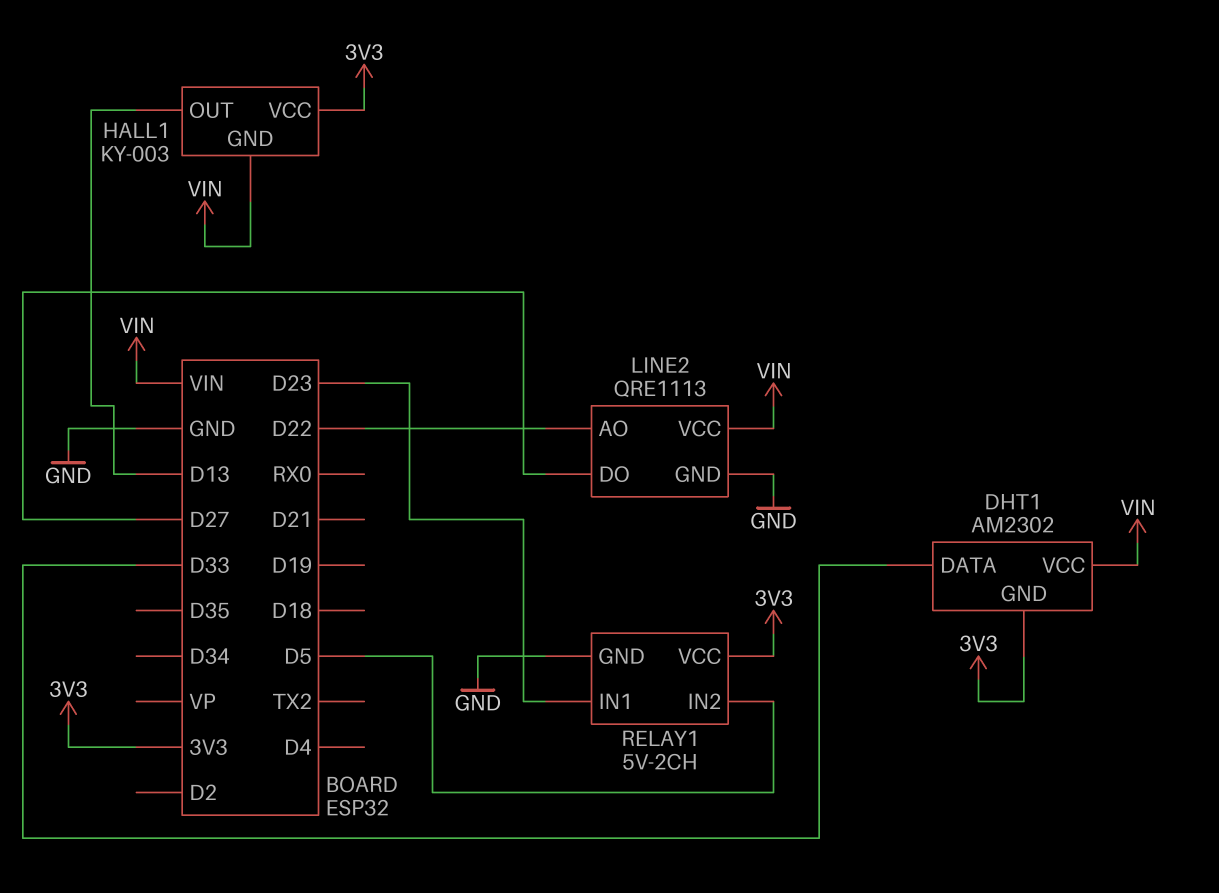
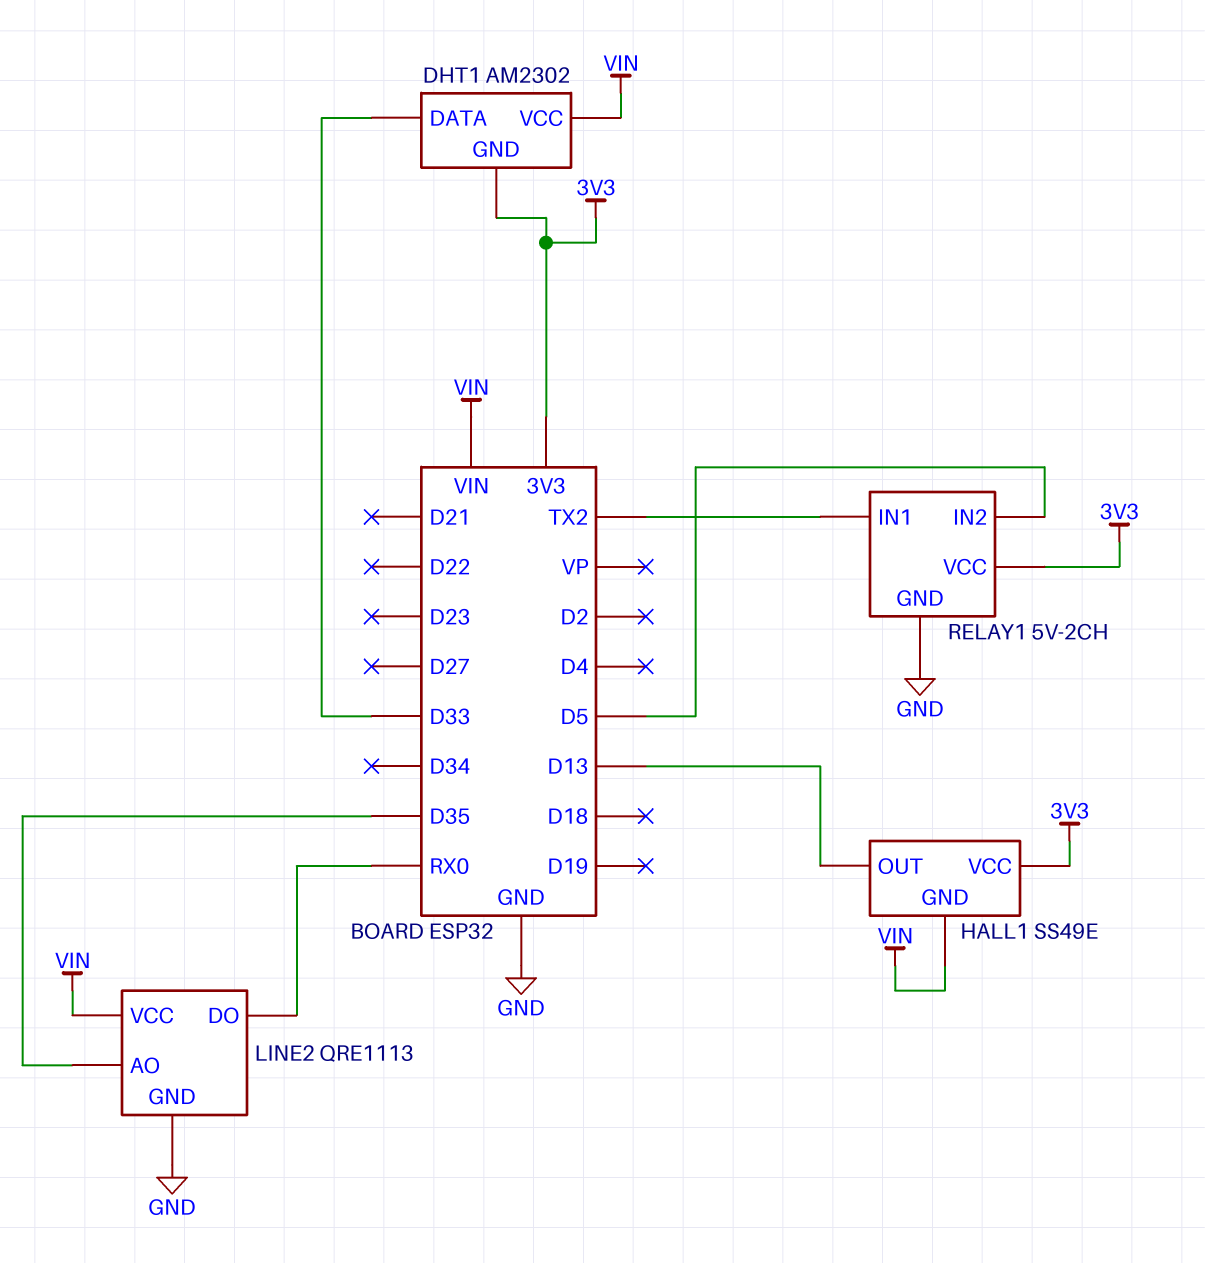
HALL1: KY-003 -> SS49E
LINE2 pin AO: D22 -> D35
LINE2 pin DO: D27 -> RX0
RELAY1 pin IN1: D23 -> TX2

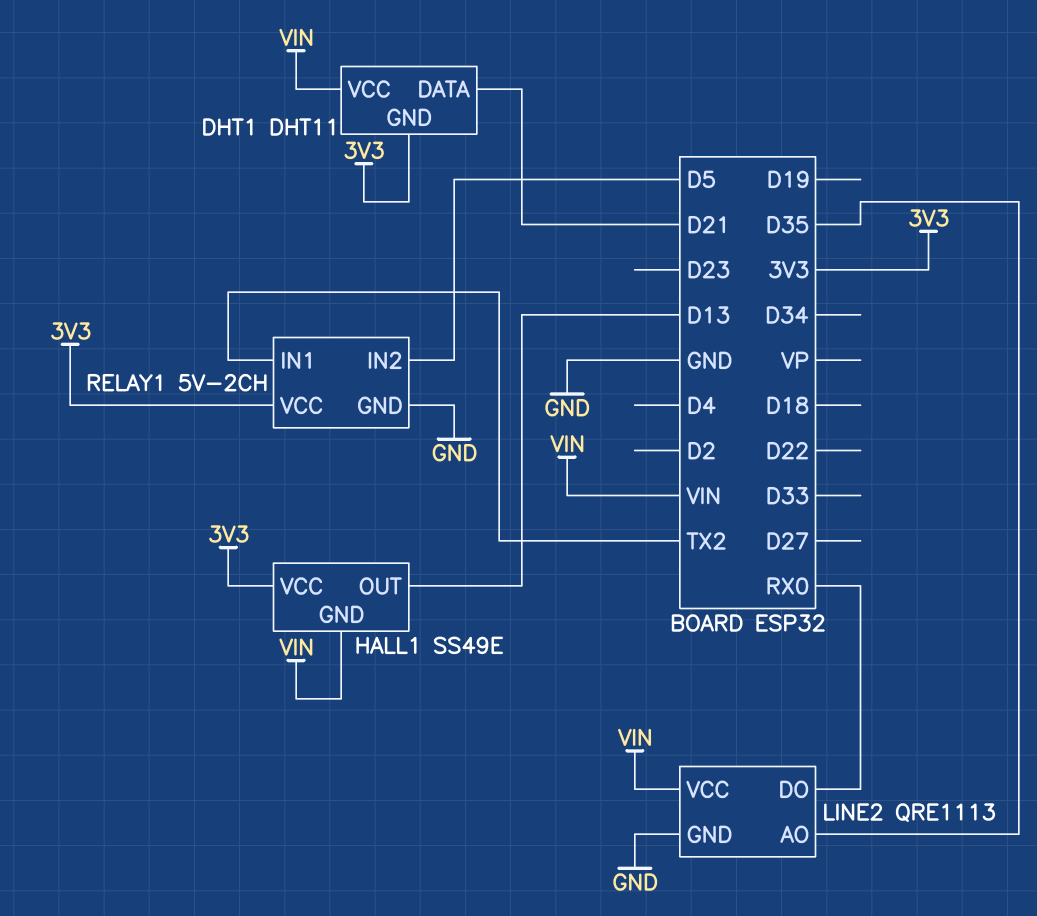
DHT1: AM2302 -> DHT11
DHT1 pin DATA: D33 -> D21

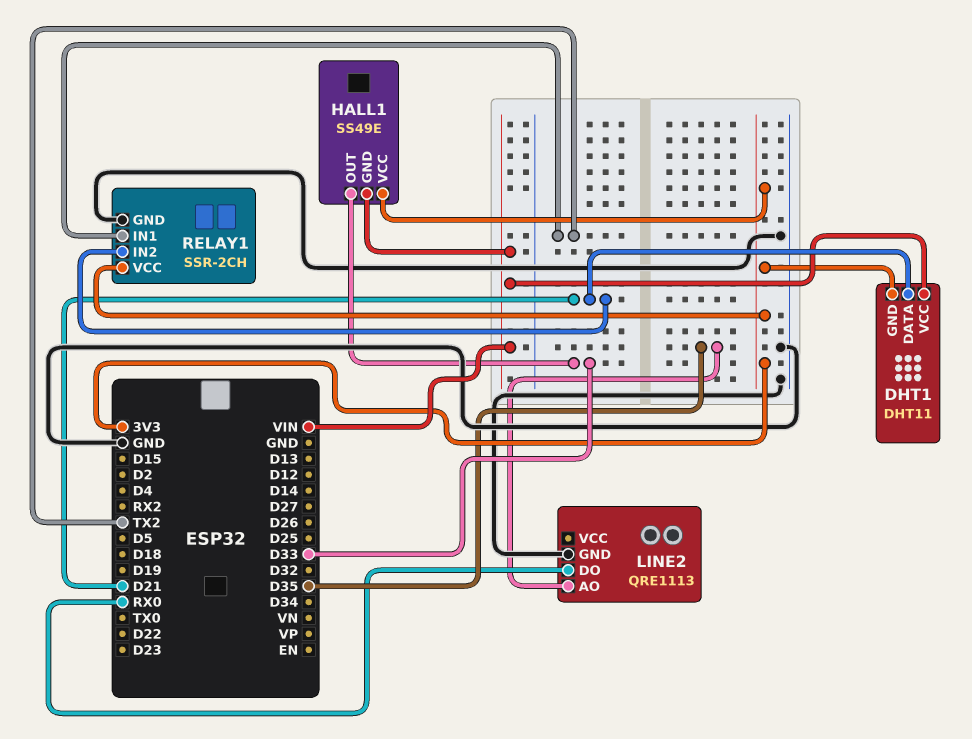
HALL1 pin OUT: D13 -> D33
LINE2 pin VCC: VIN -> none
RELAY1: 5V-2CH -> SSR-2CH
RELAY1 pin IN2: D5 -> D21

